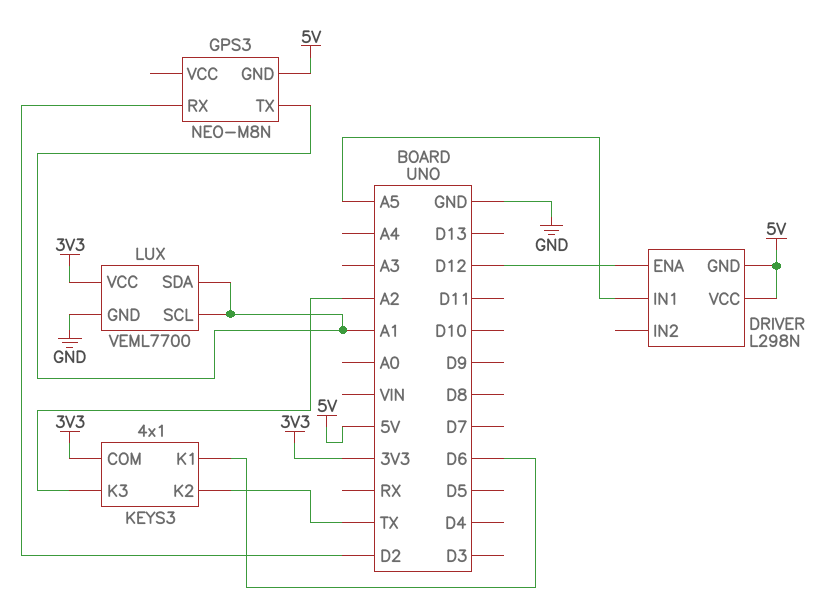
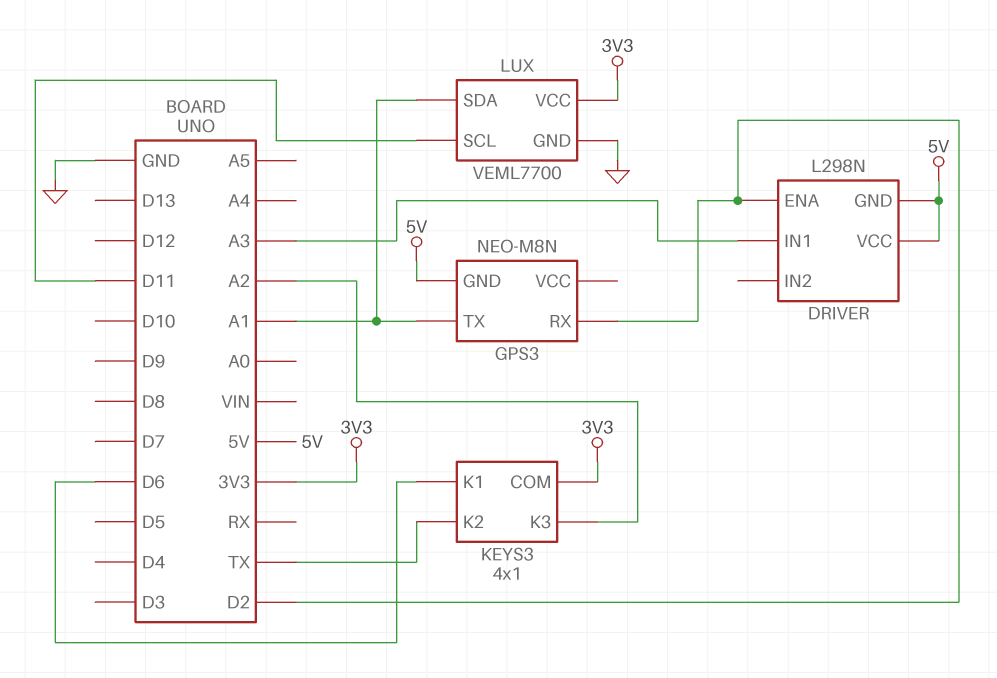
DRIVER pin ENA: D12 -> D2
DRIVER pin IN1: A5 -> A3
LUX pin SCL: A1 -> D11

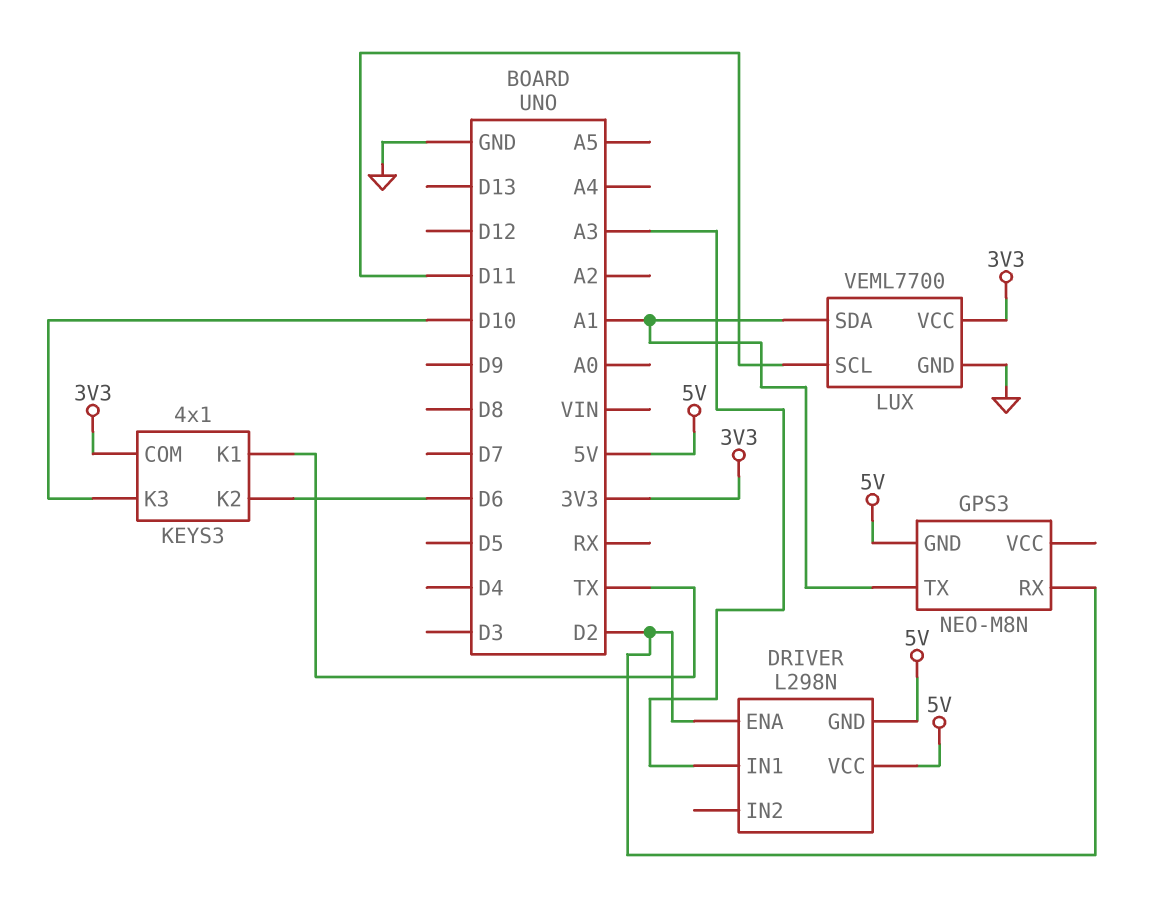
KEYS3 pin K1: D6 -> TX
KEYS3 pin K2: TX -> D6
KEYS3 pin K3: A2 -> D10

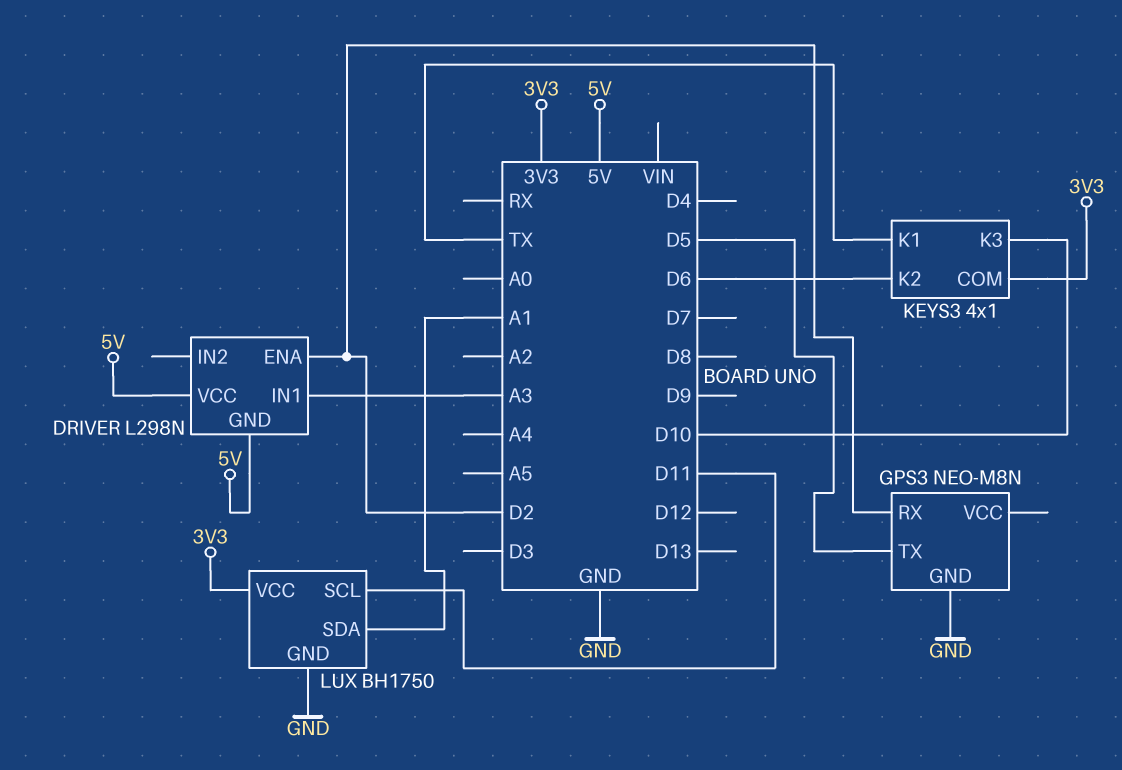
GPS3 pin GND: 5V -> GND
GPS3 pin TX: A1 -> D5
LUX: VEML7700 -> BH1750

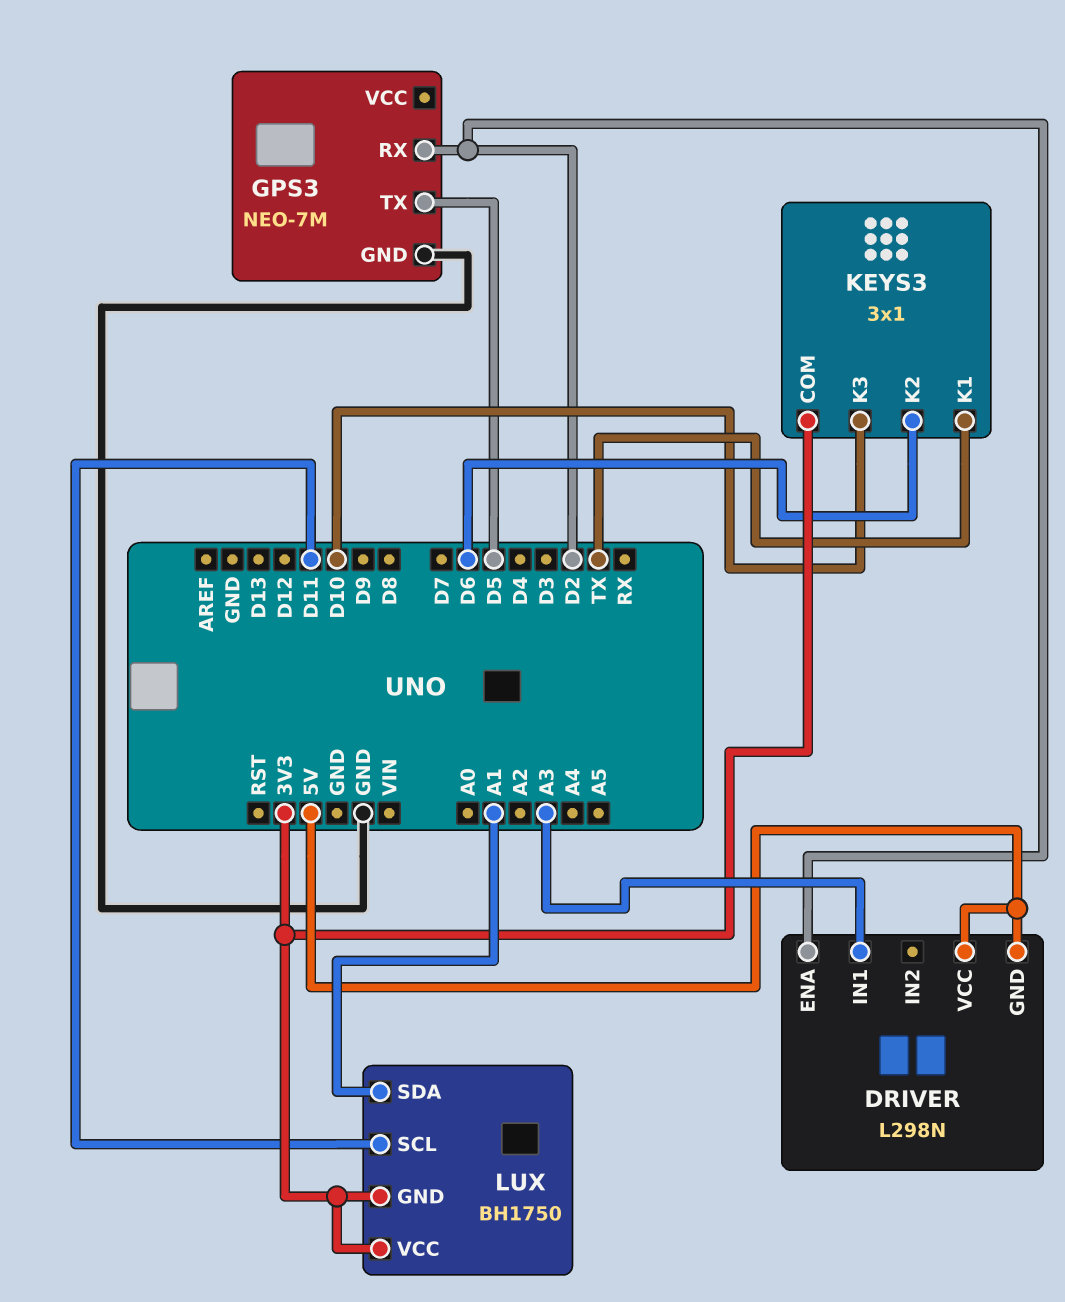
GPS3: NEO-M8N -> NEO-7M
KEYS3: 4x1 -> 3x1
LUX pin GND: GND -> 3V3

